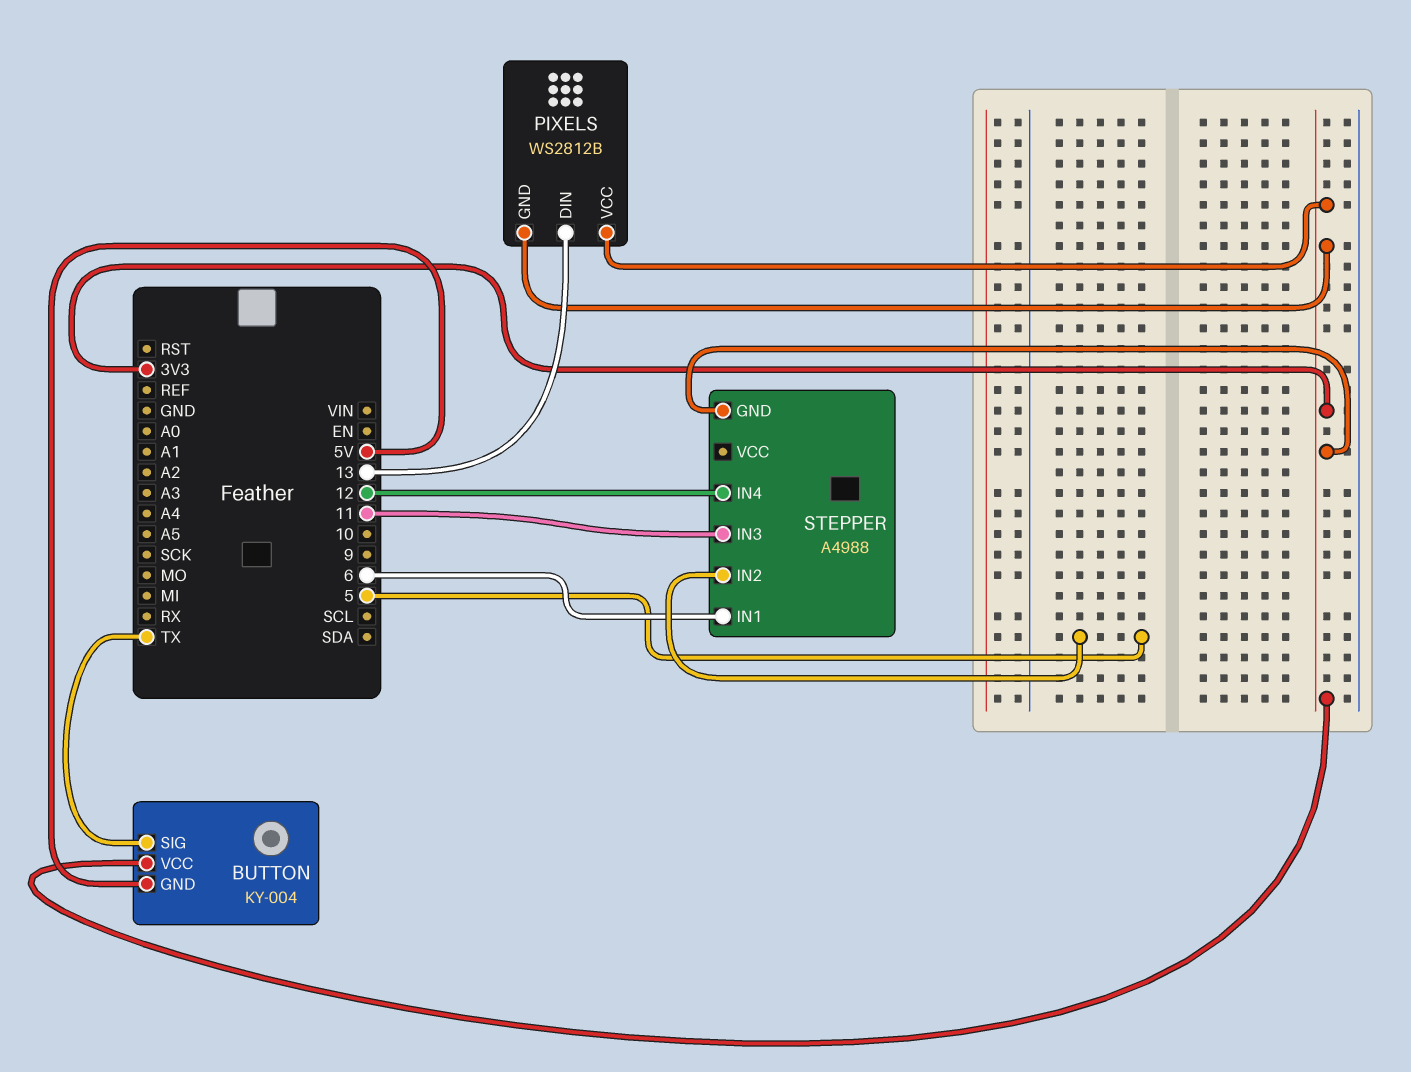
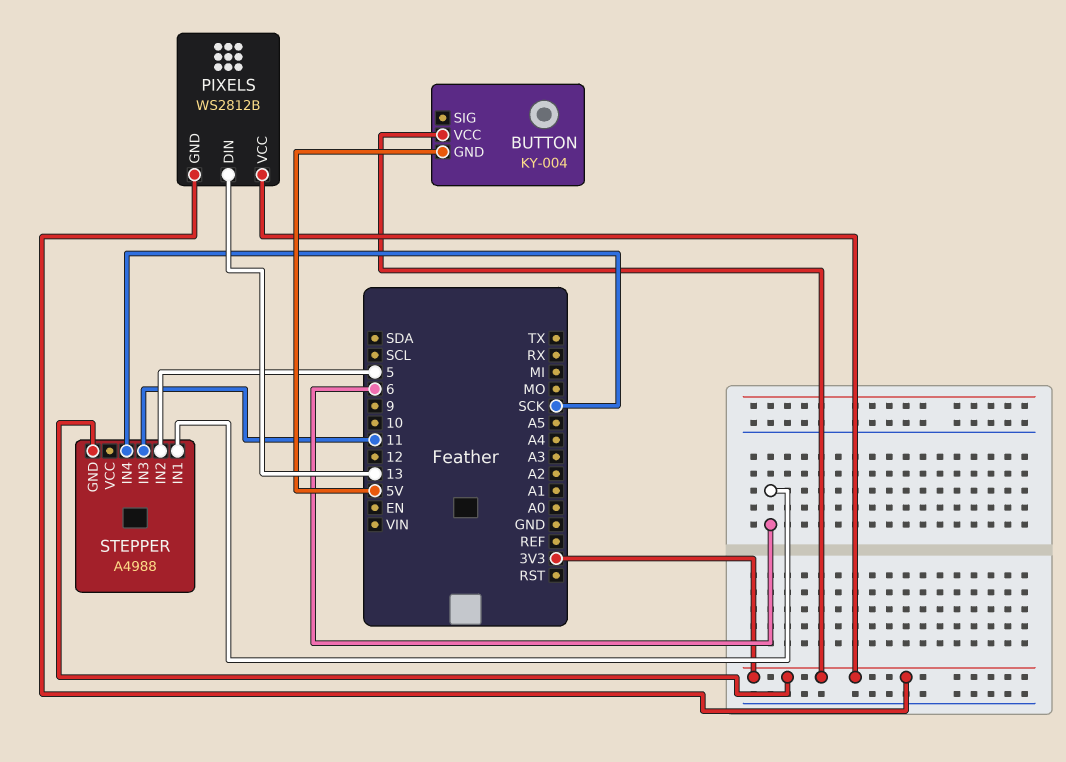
BUTTON pin SIG: TX -> none
STEPPER pin IN4: 12 -> SCK

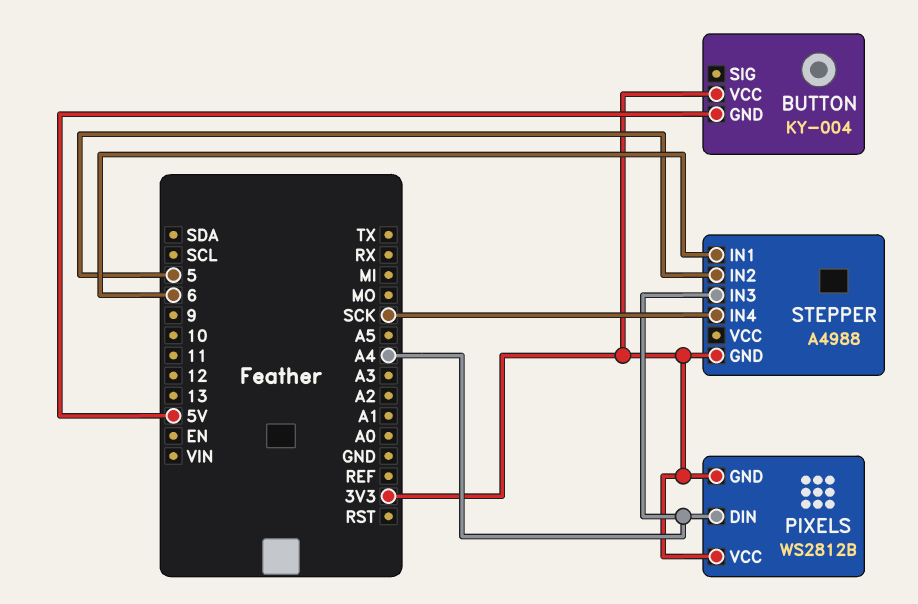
PIXELS pin DIN: 13 -> A4
STEPPER pin IN3: 11 -> A4

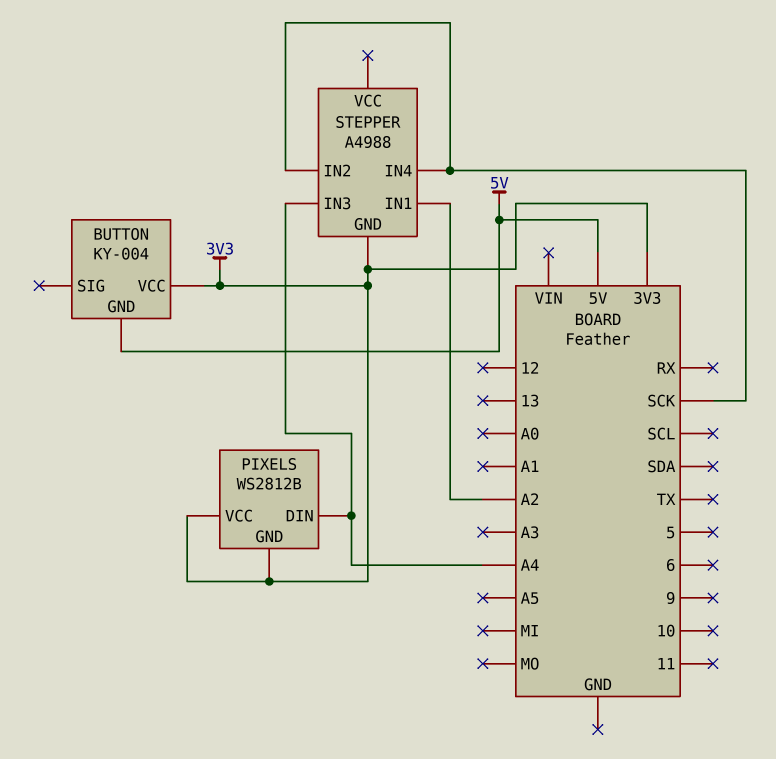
STEPPER pin IN1: 6 -> A2
STEPPER pin IN2: 5 -> SCK

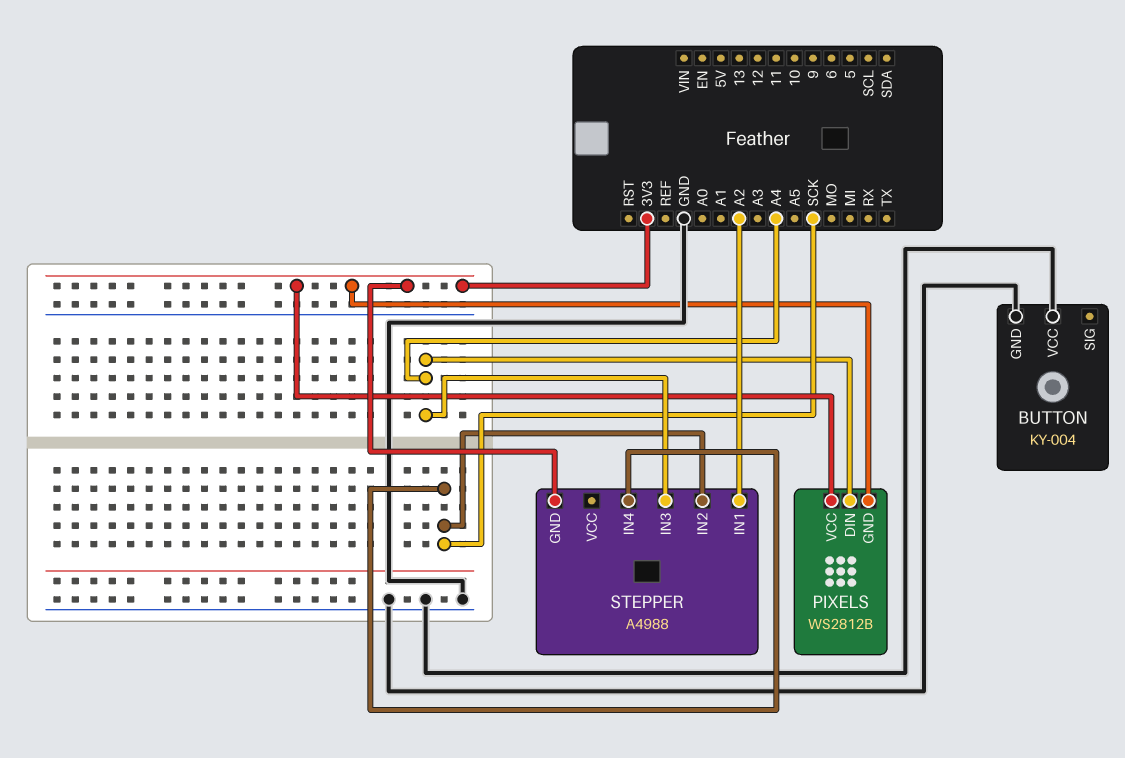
BUTTON pin GND: 5V -> GND
BUTTON pin VCC: 3V3 -> GND

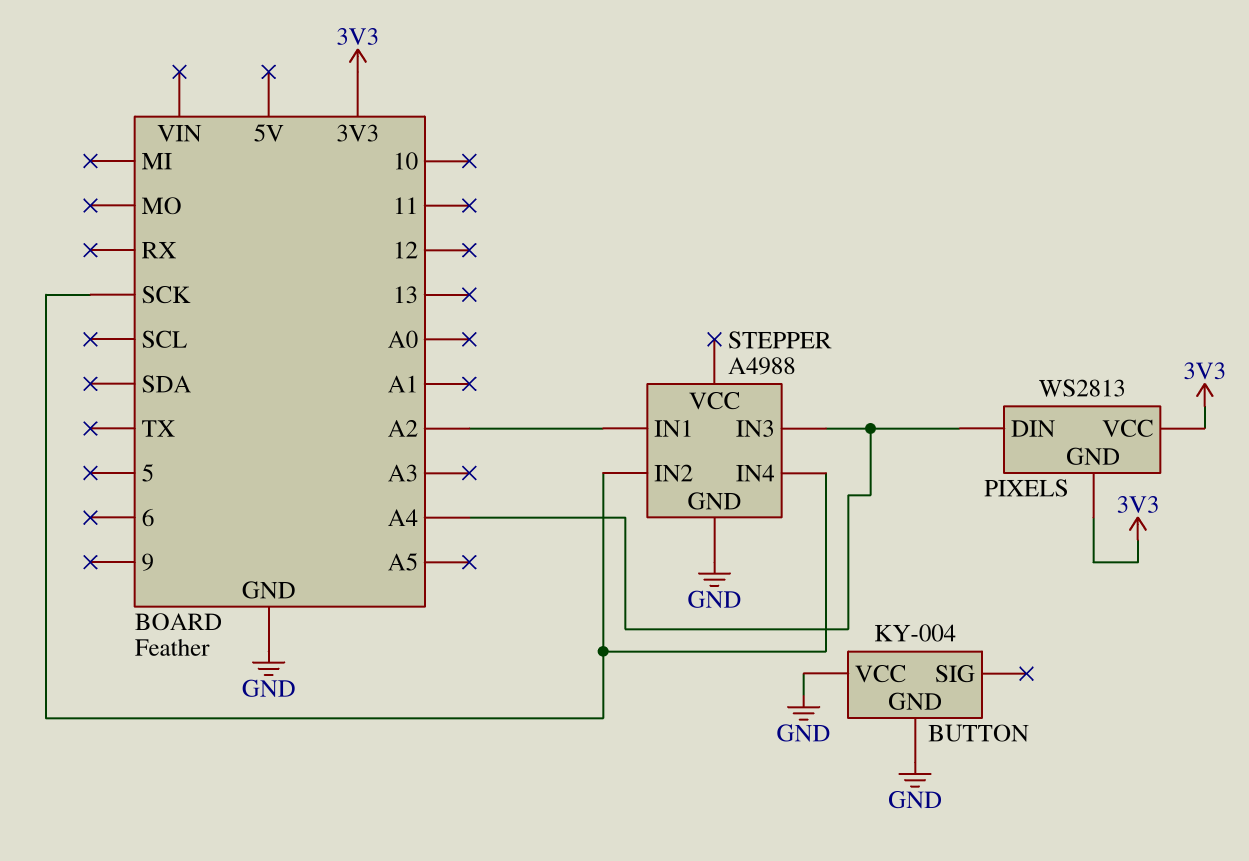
PIXELS: WS2812B -> WS2813
STEPPER pin GND: 3V3 -> GND

